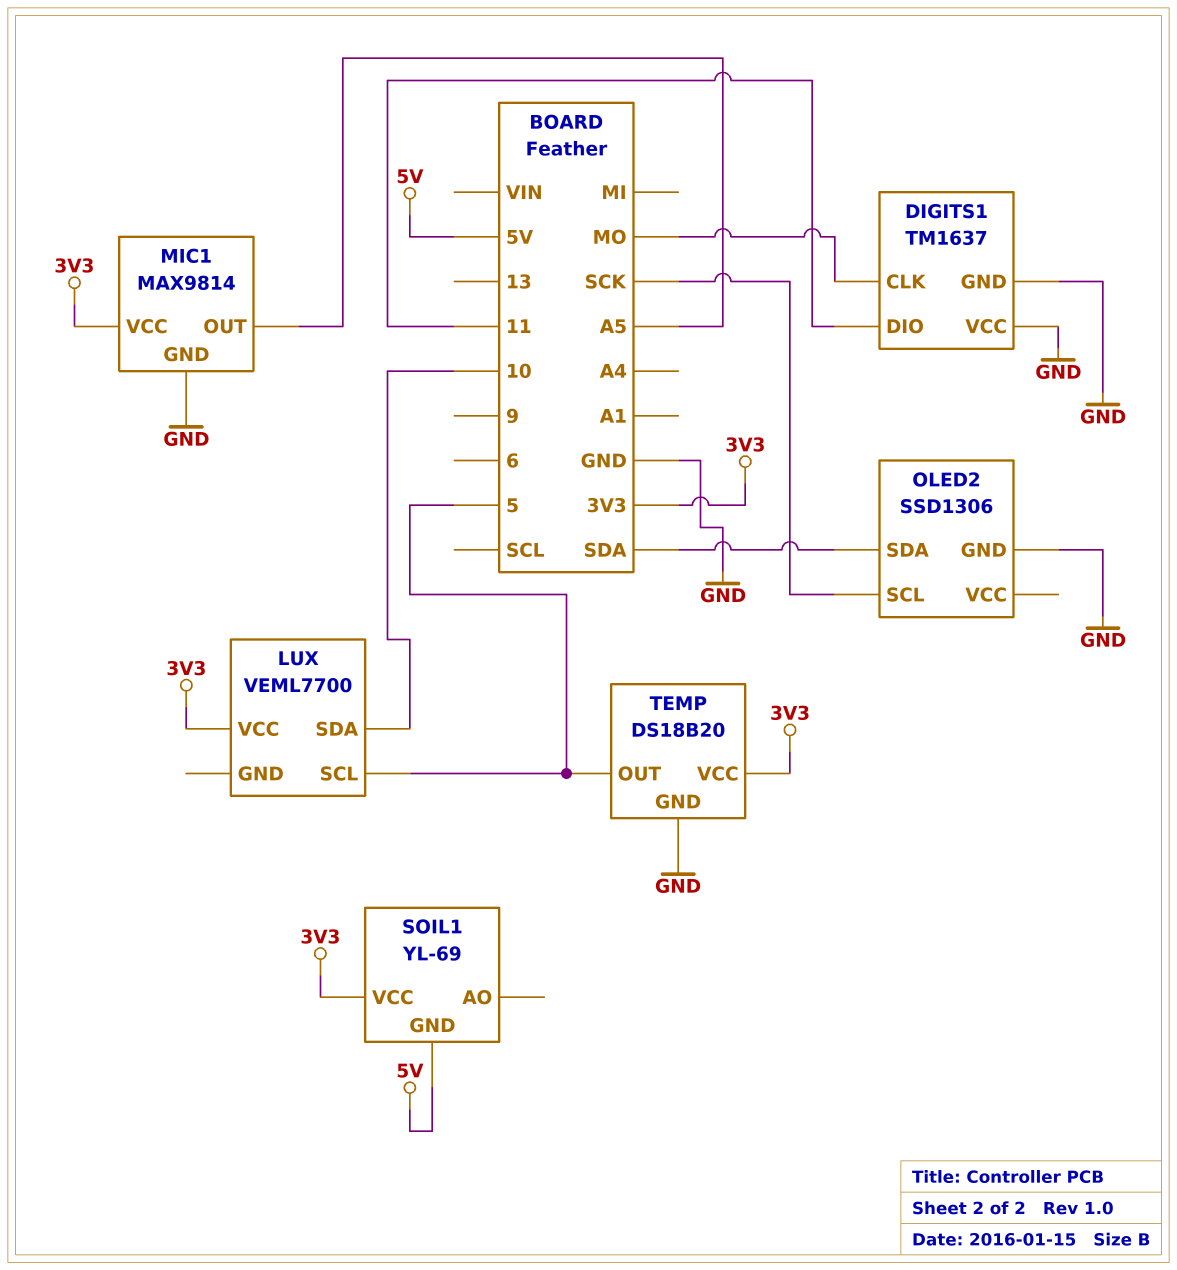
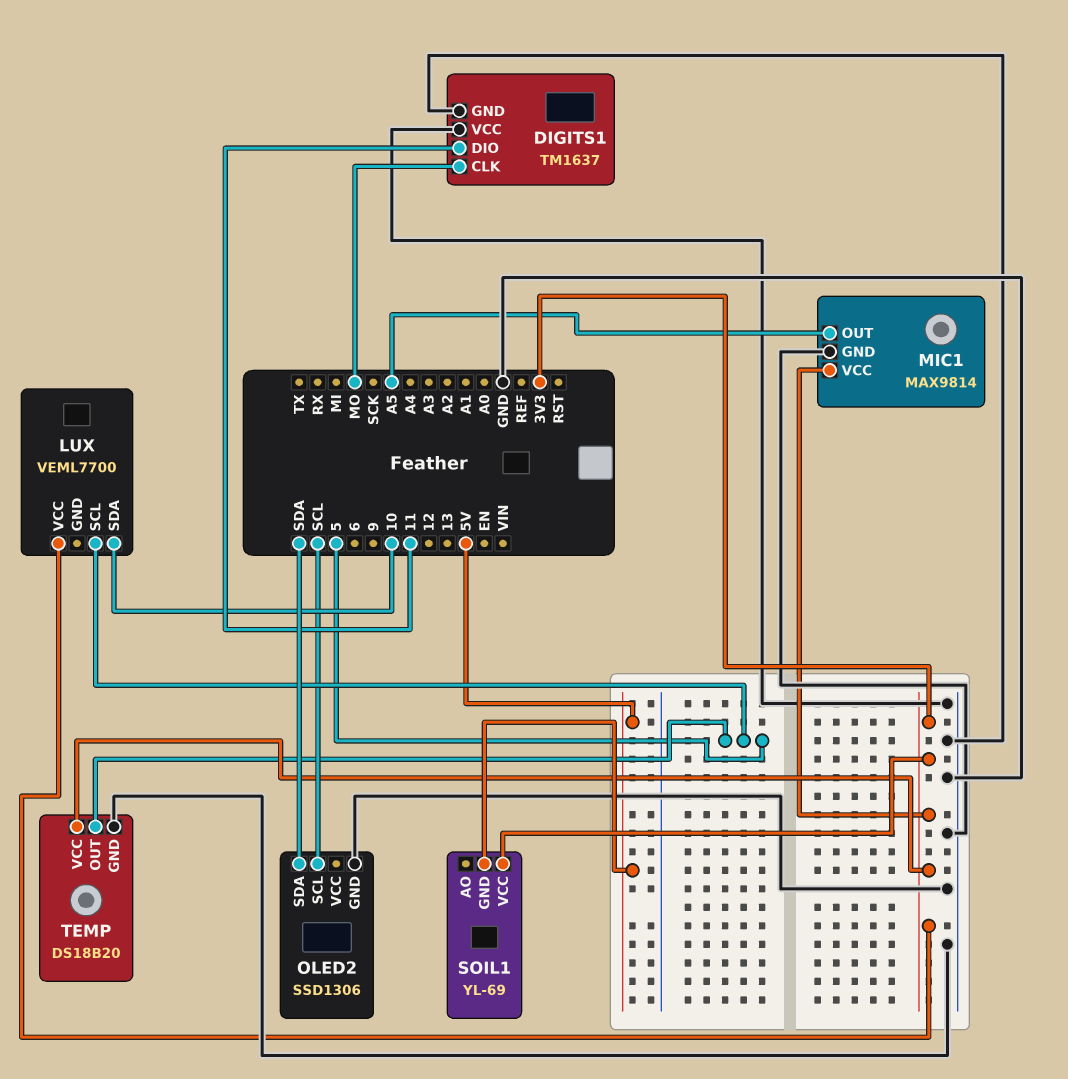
OLED2 pin SCL: SCK -> SCL

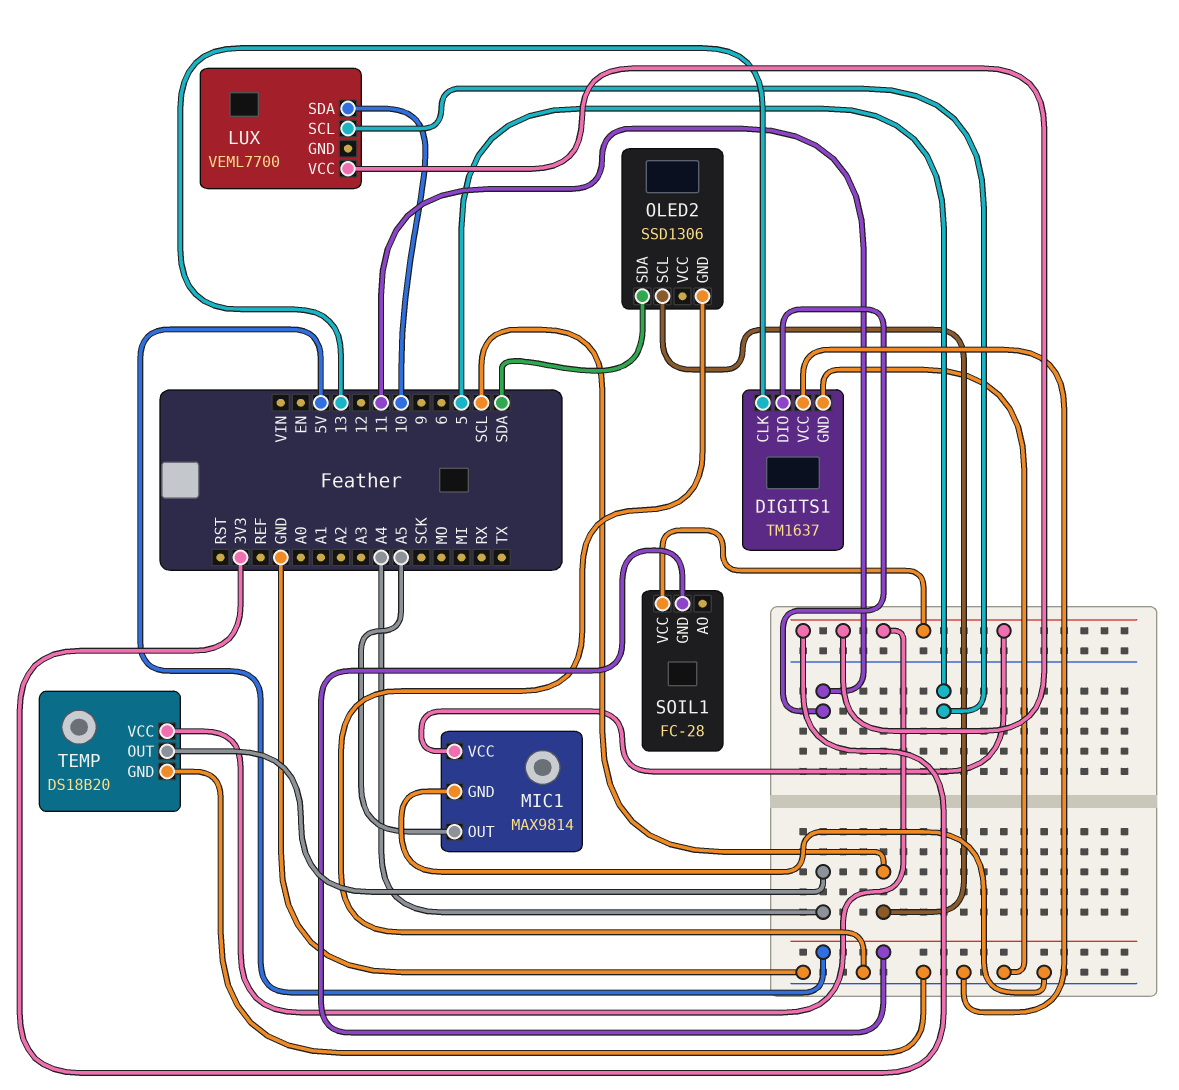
DIGITS1 pin CLK: MO -> 13
SOIL1: YL-69 -> FC-28
TEMP pin OUT: 5 -> A4

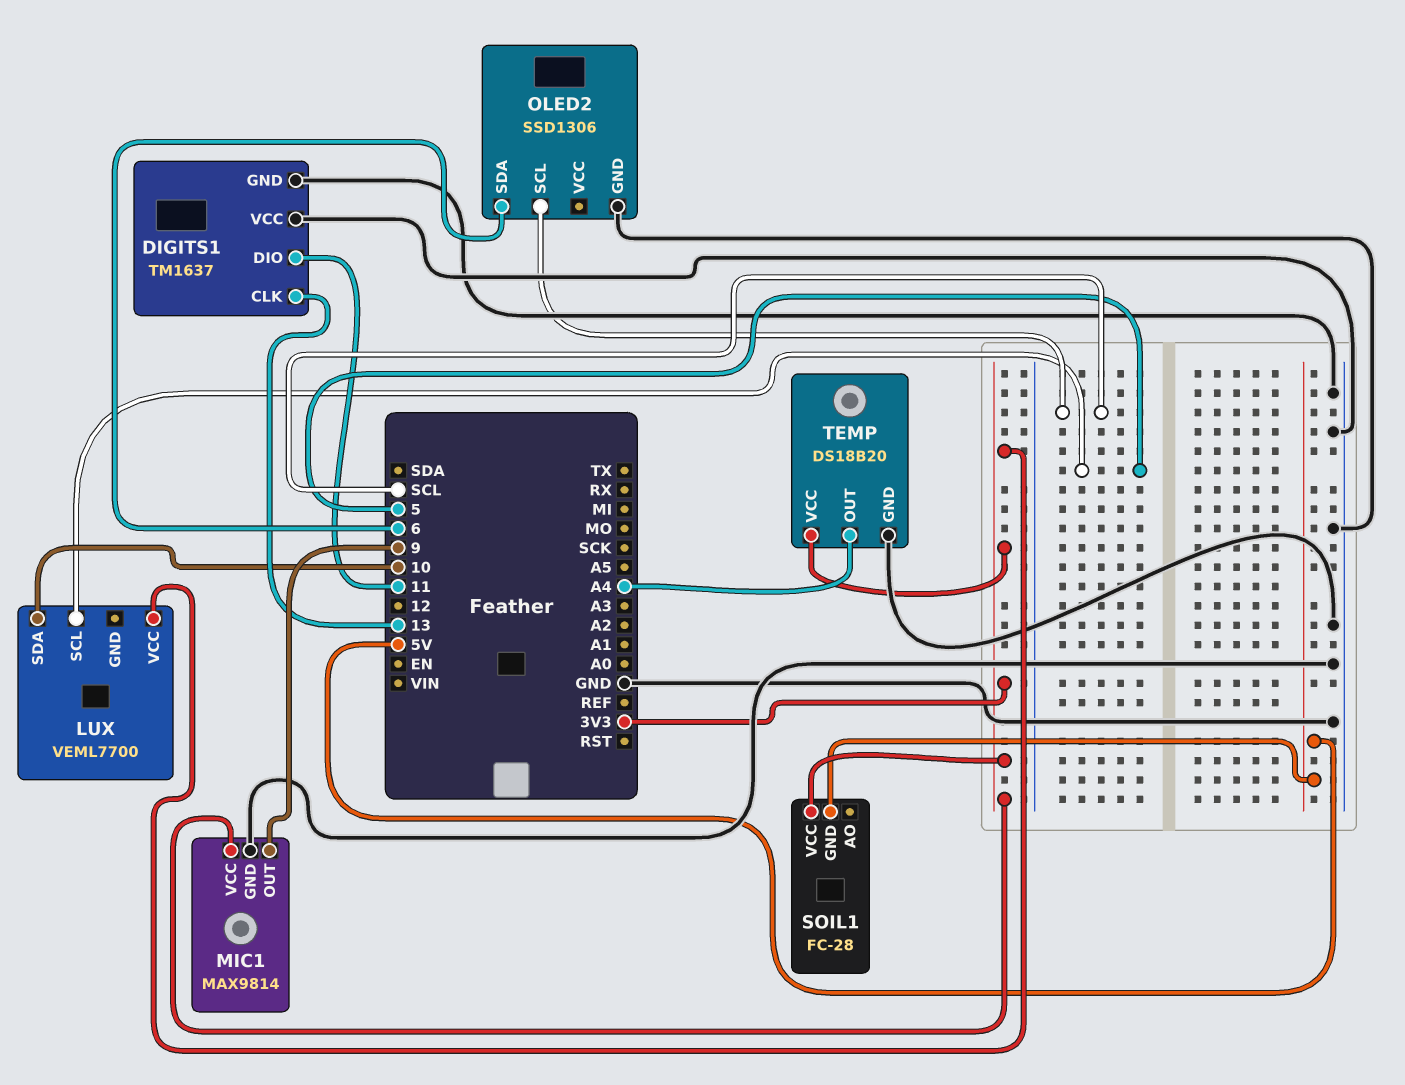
MIC1 pin OUT: A5 -> 9
OLED2 pin SDA: SDA -> 6

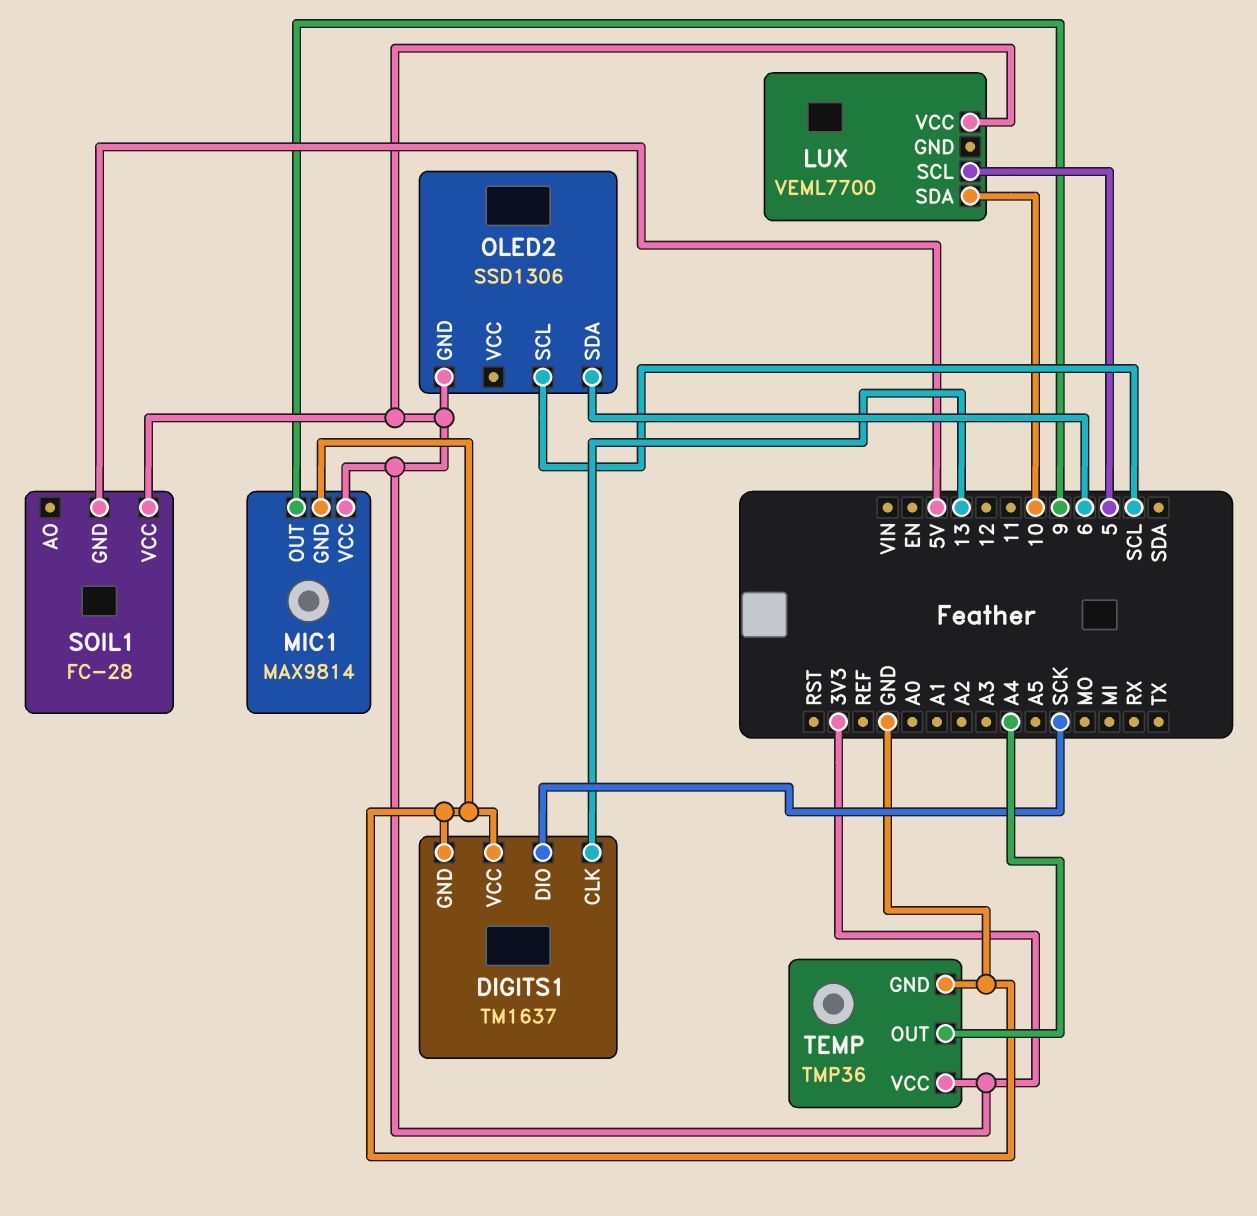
DIGITS1 pin DIO: 11 -> SCK
OLED2 pin GND: GND -> 3V3
TEMP: DS18B20 -> TMP36

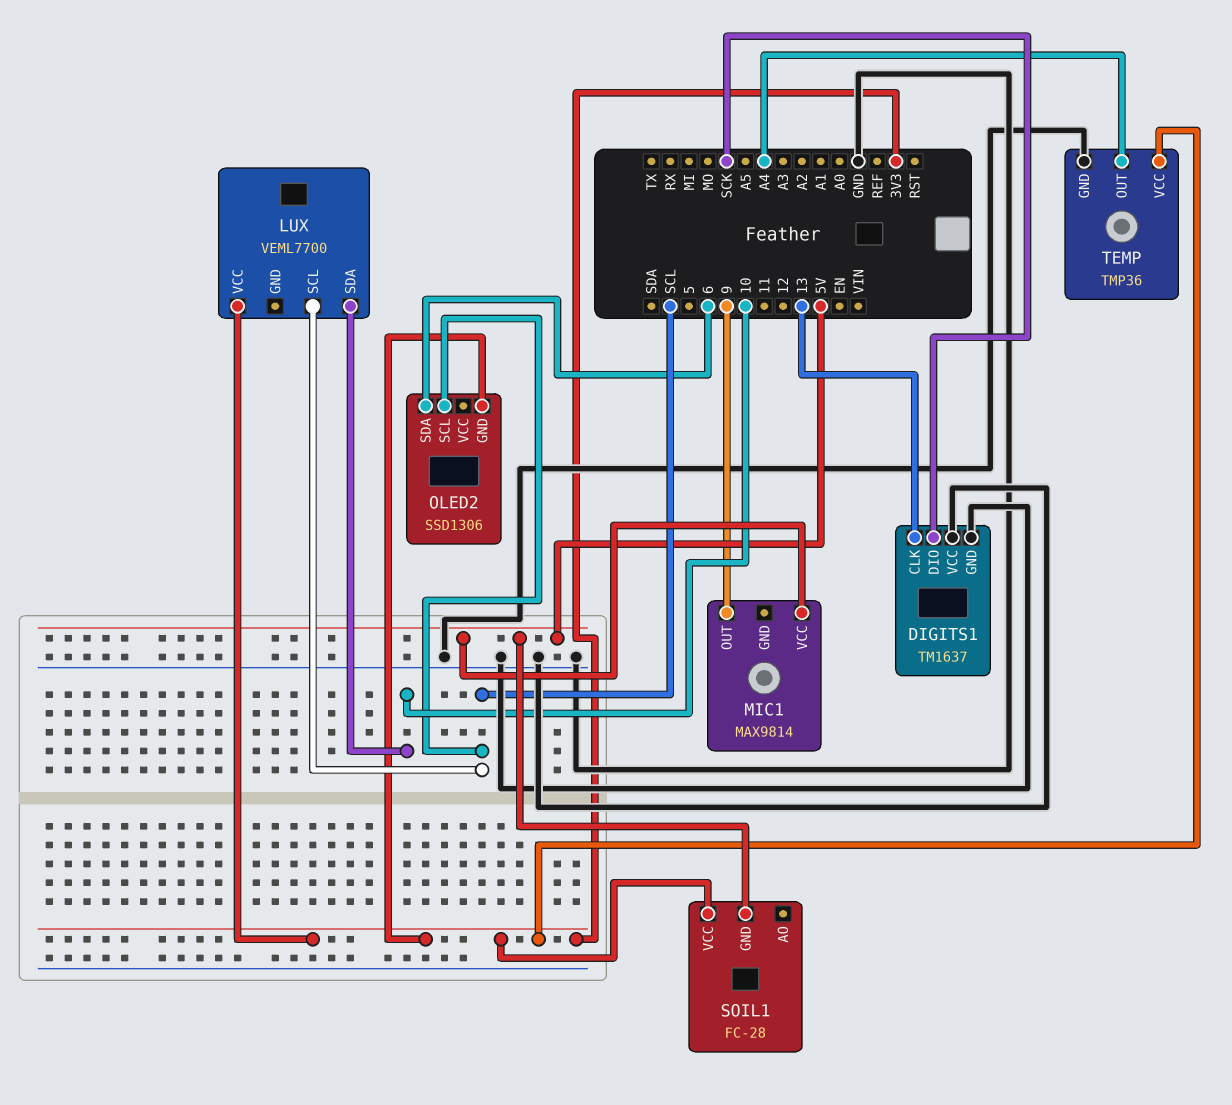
LUX pin SCL: 5 -> SCL
MIC1 pin GND: GND -> none
MIC1 pin VCC: 3V3 -> 5V

